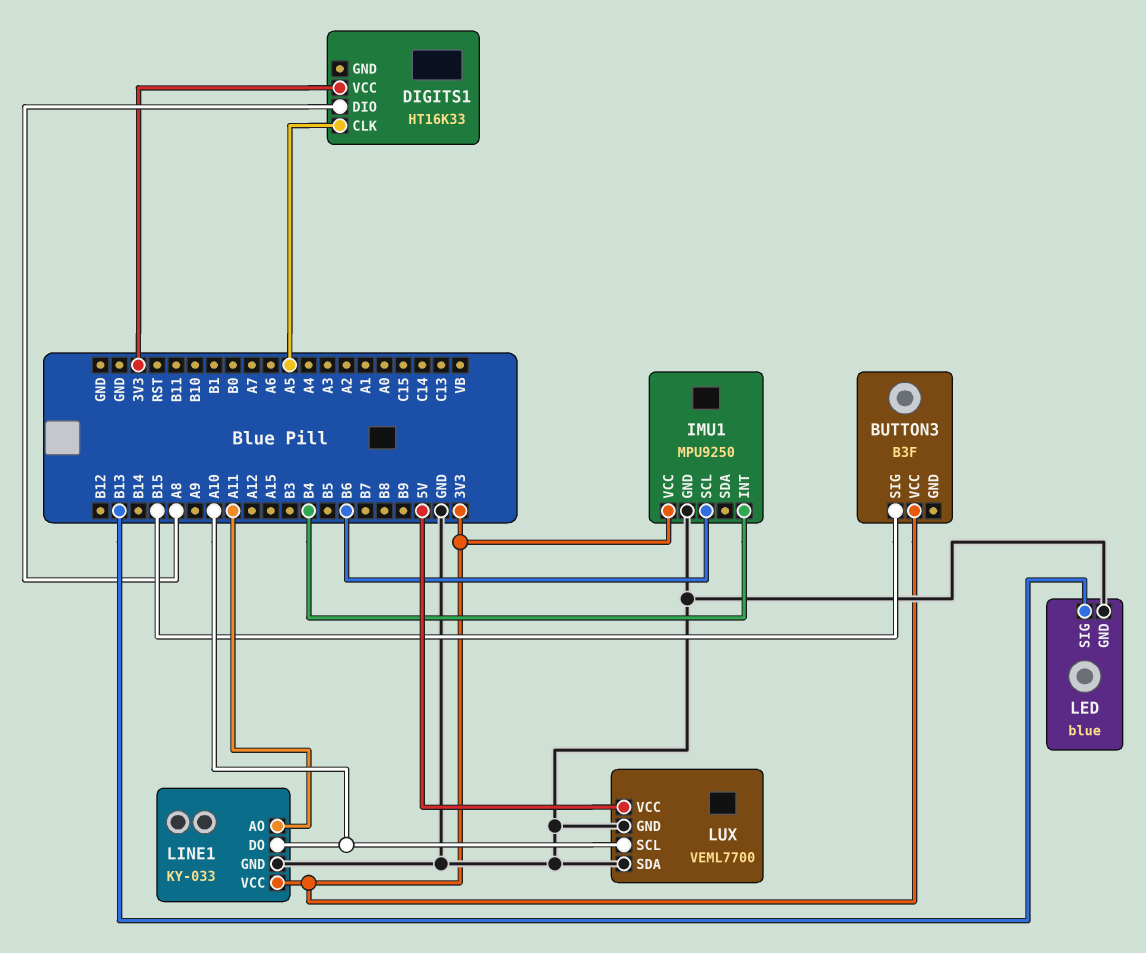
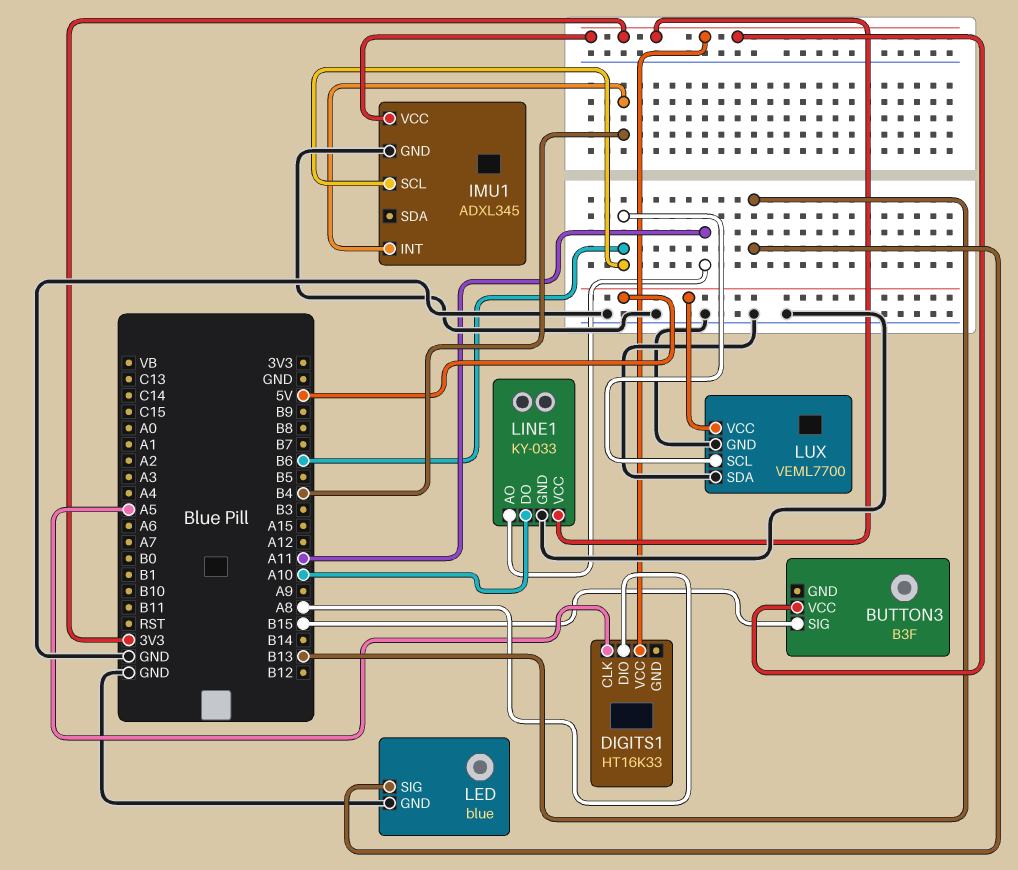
IMU1: MPU9250 -> ADXL345
LUX pin SCL: A10 -> B6

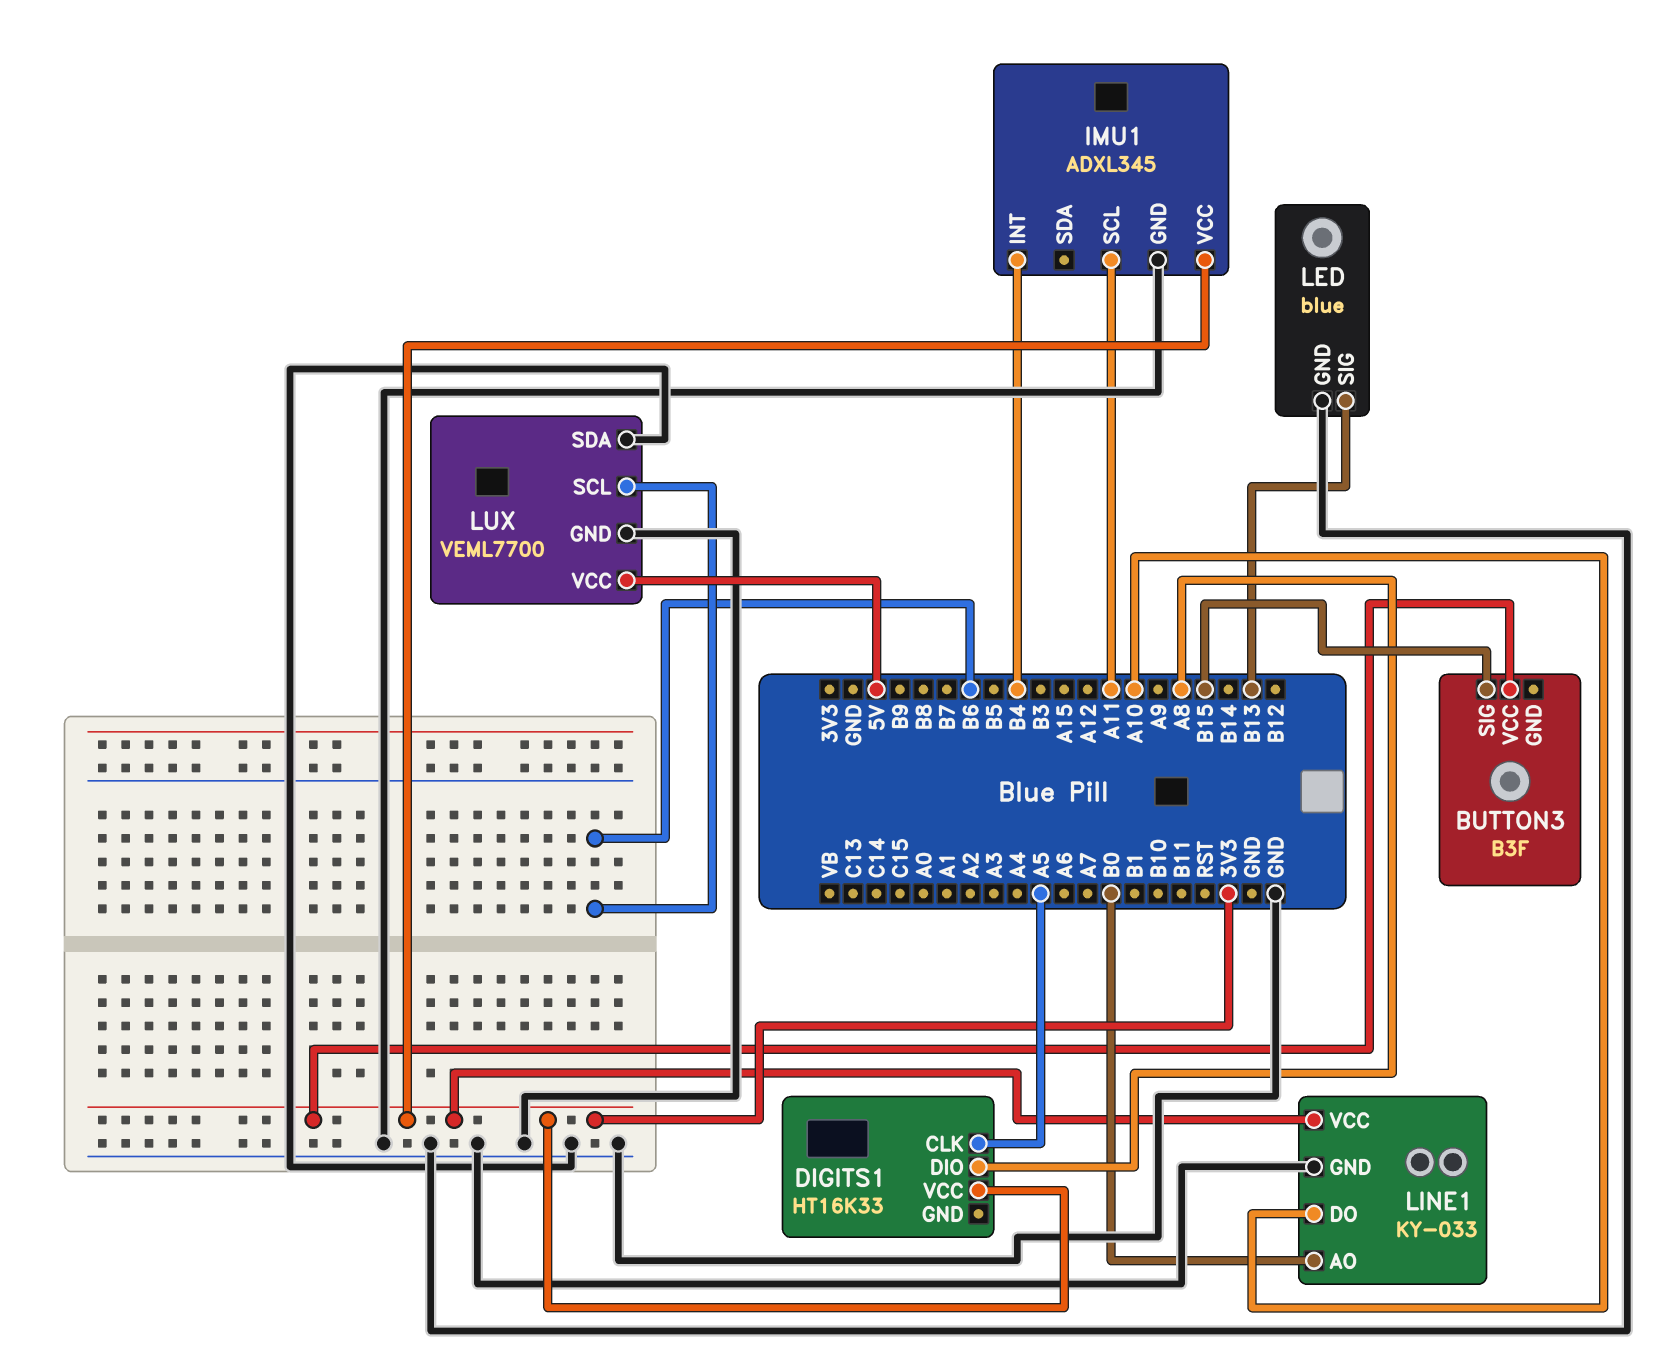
IMU1 pin SCL: B6 -> A11
LINE1 pin AO: A11 -> B0

